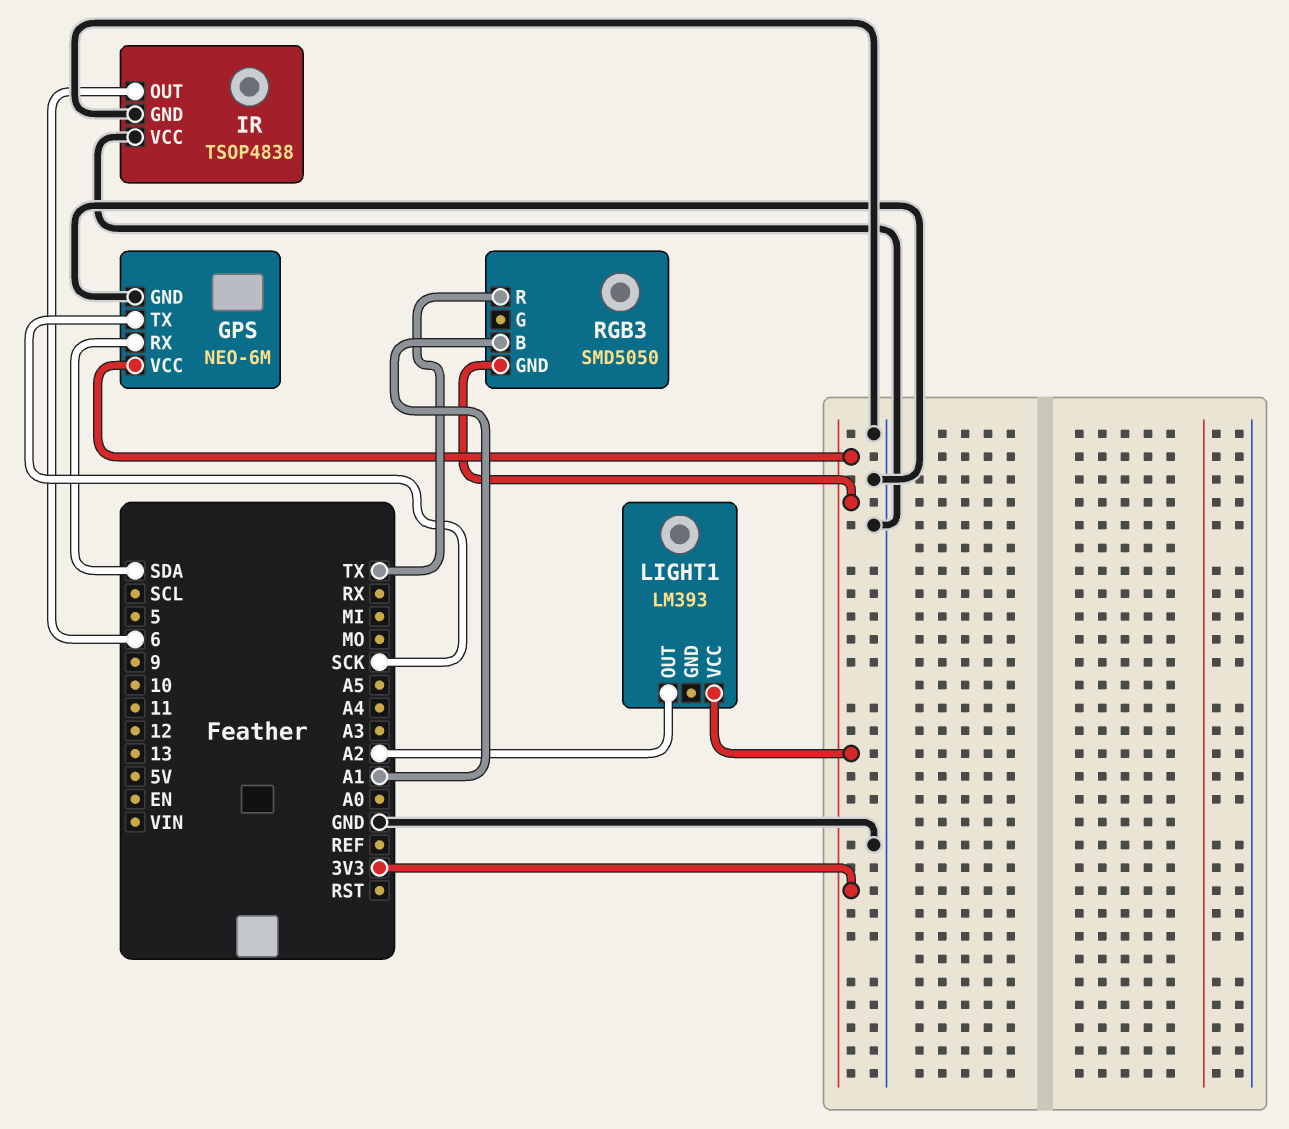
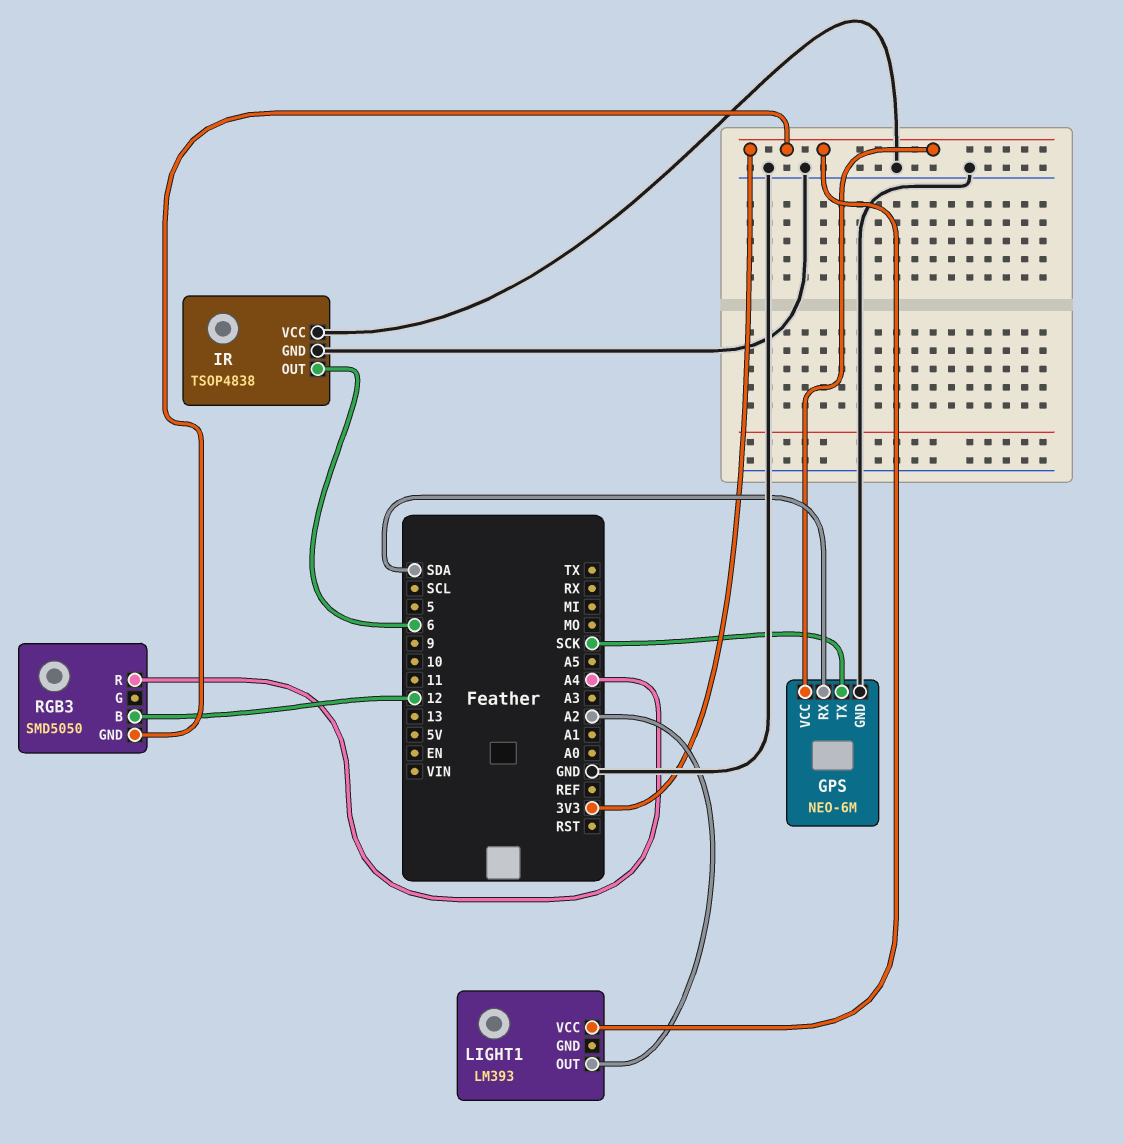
RGB3 pin B: A1 -> 12
RGB3 pin R: TX -> A4

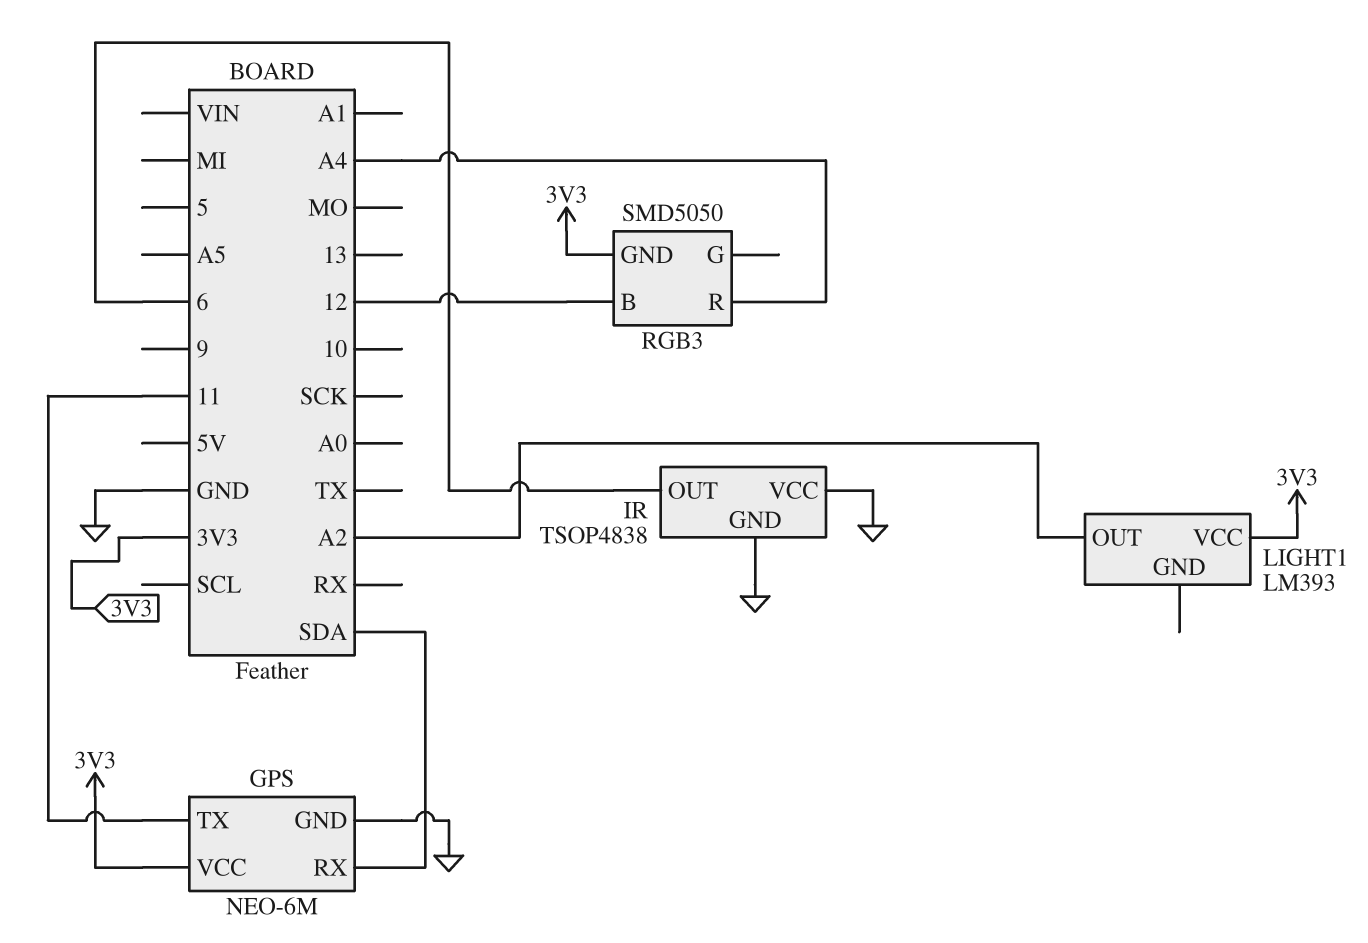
GPS pin TX: SCK -> 11

